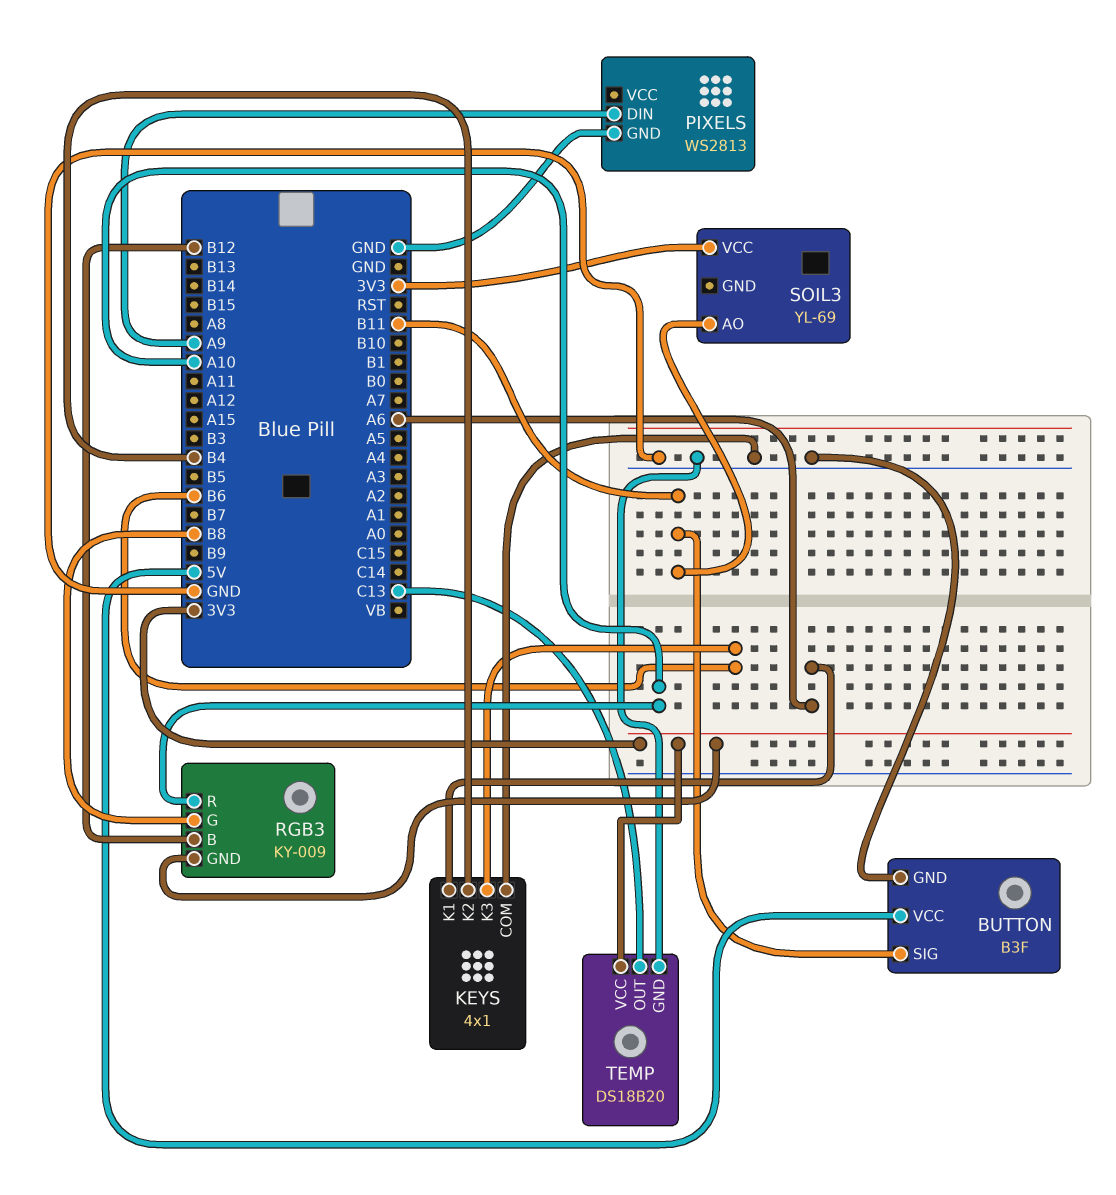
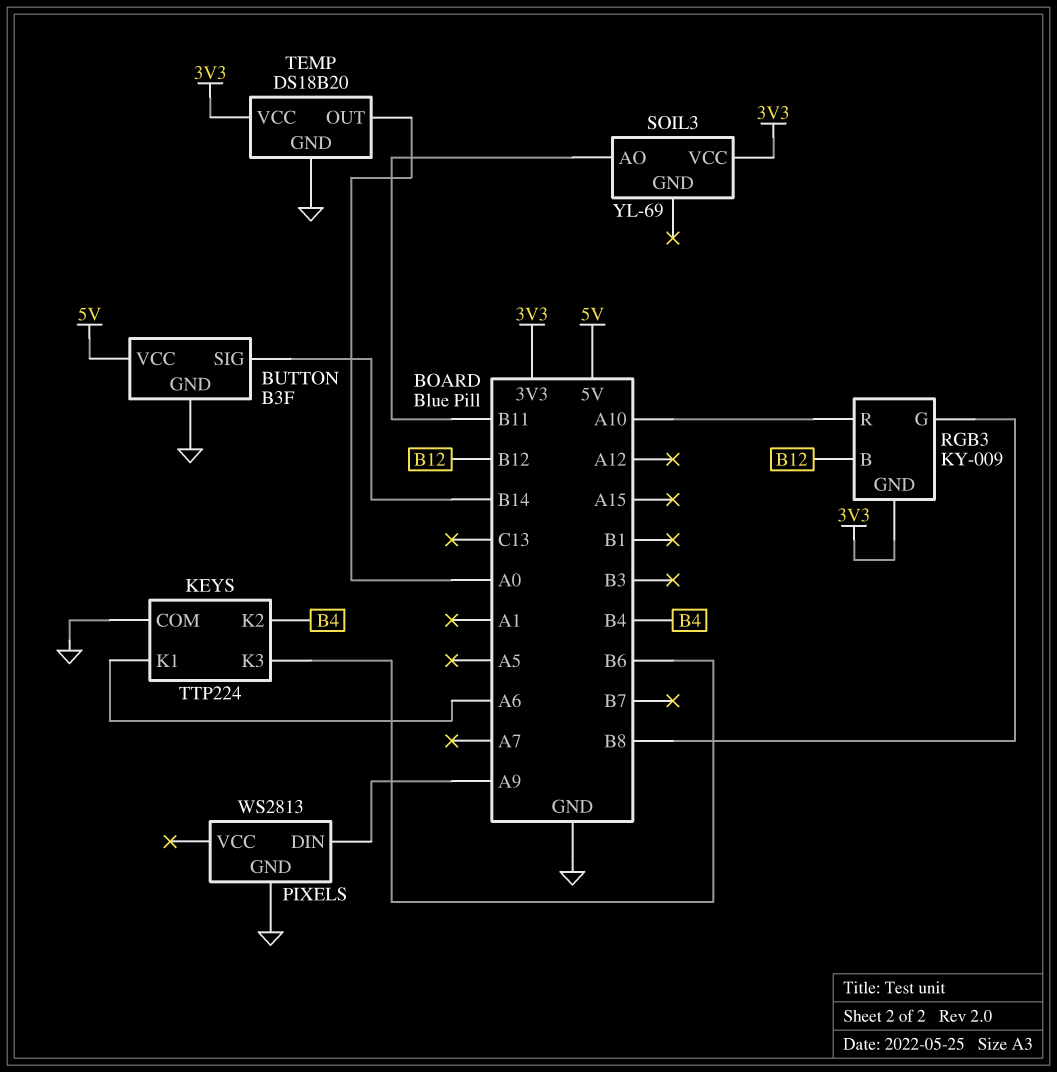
BUTTON pin SIG: B11 -> B14
KEYS: 4x1 -> TTP224
TEMP pin OUT: C13 -> A0

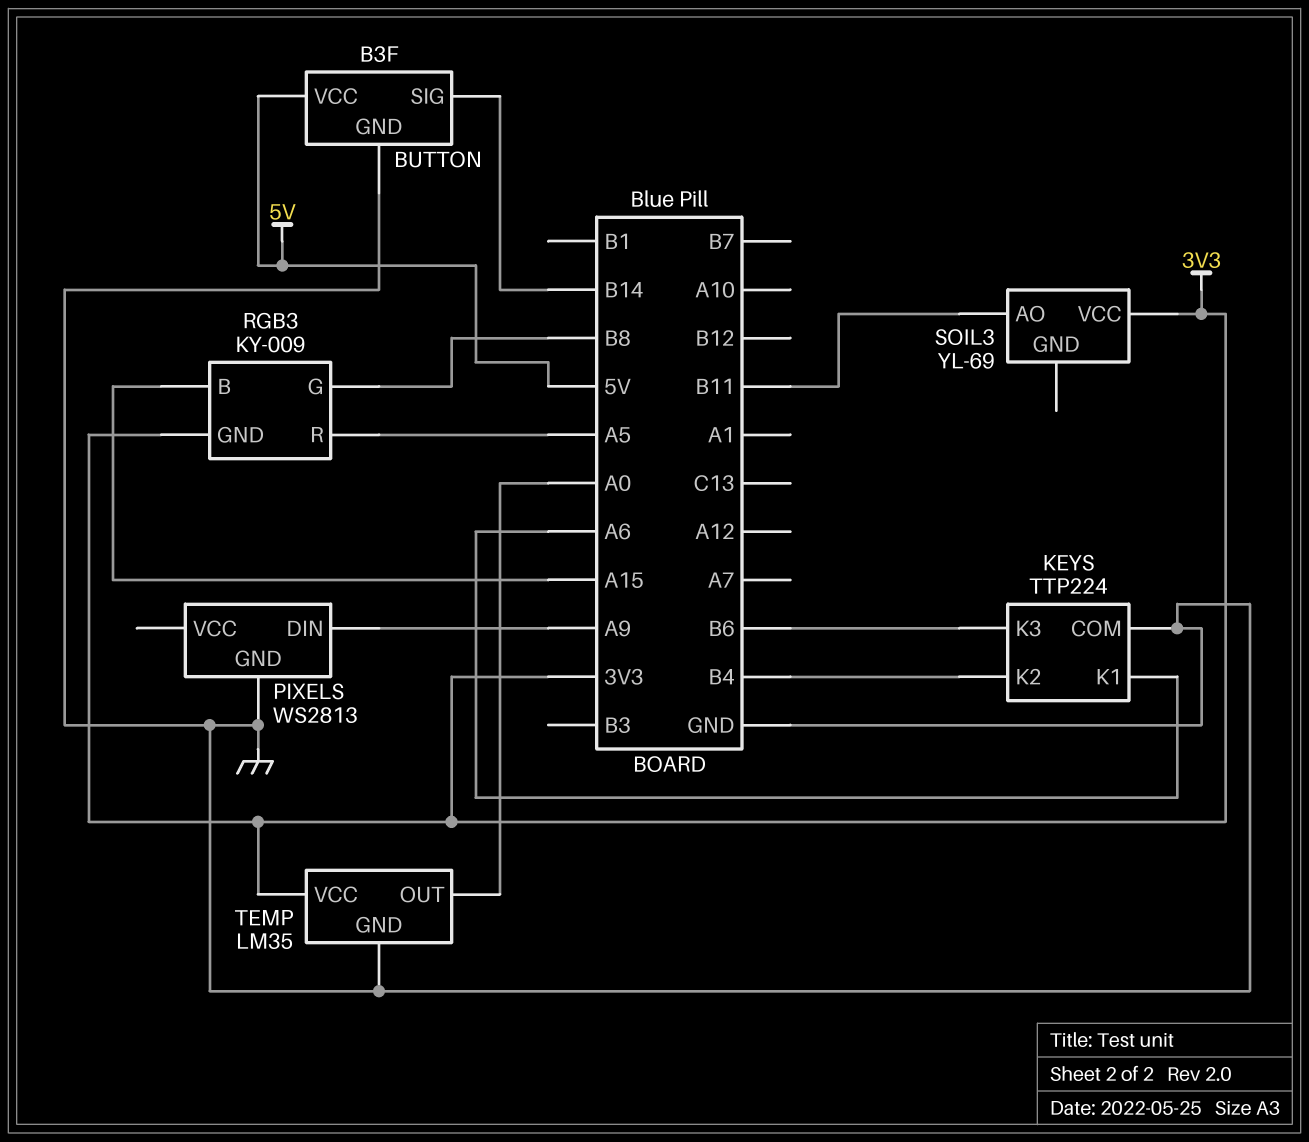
RGB3 pin B: B12 -> A15
RGB3 pin R: A10 -> A5
TEMP: DS18B20 -> LM35

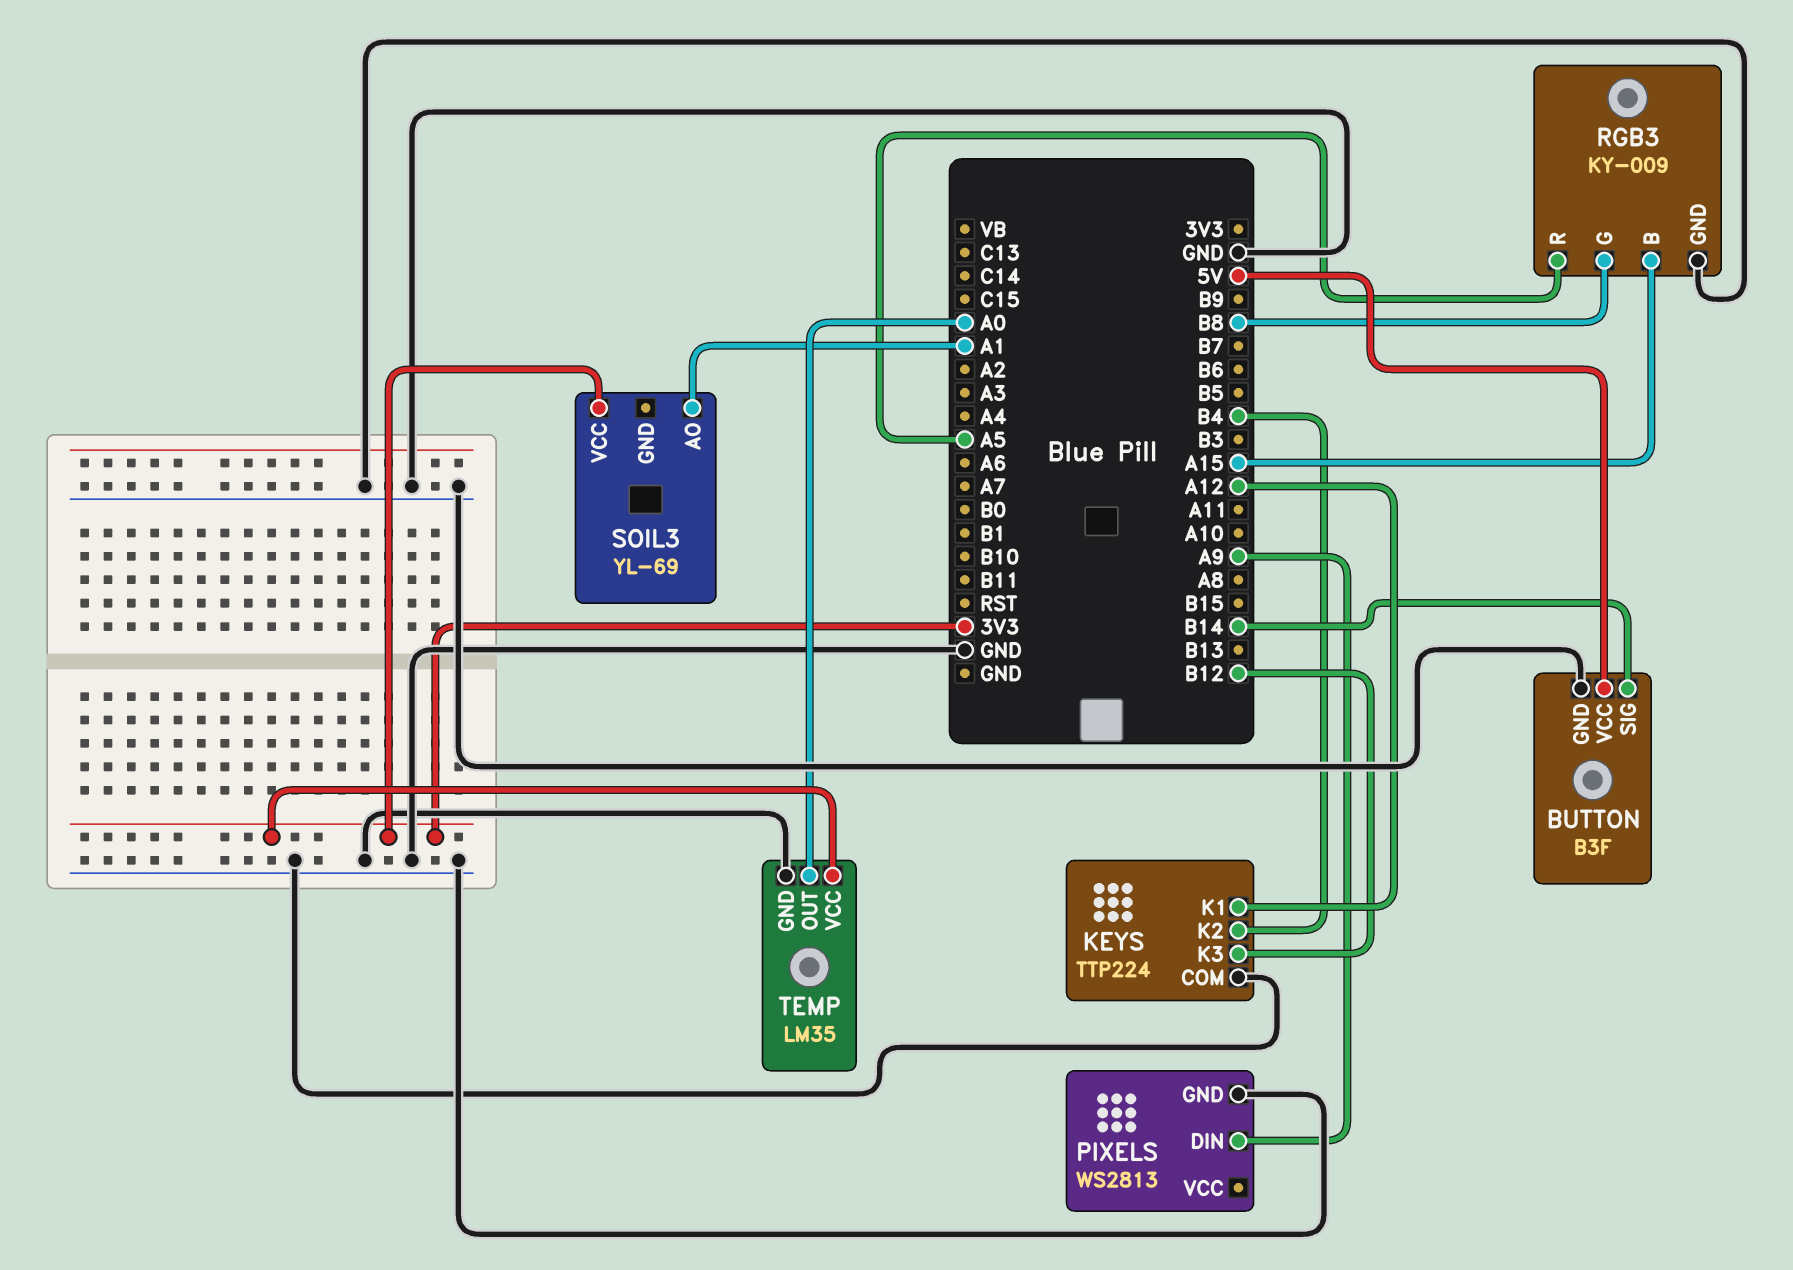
KEYS pin K1: A6 -> A12
KEYS pin K3: B6 -> B12
RGB3 pin GND: 3V3 -> GND
SOIL3 pin AO: B11 -> A1

